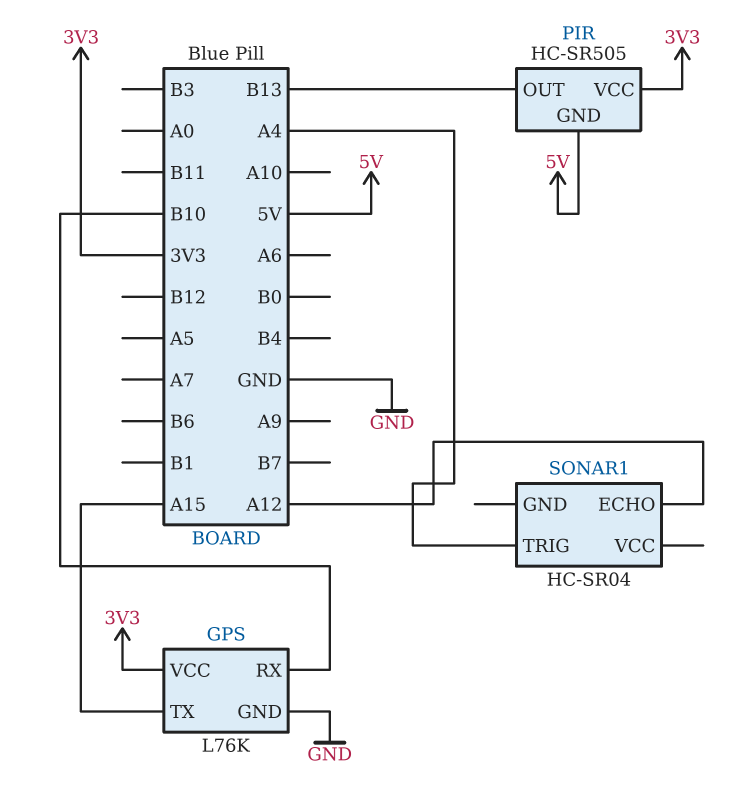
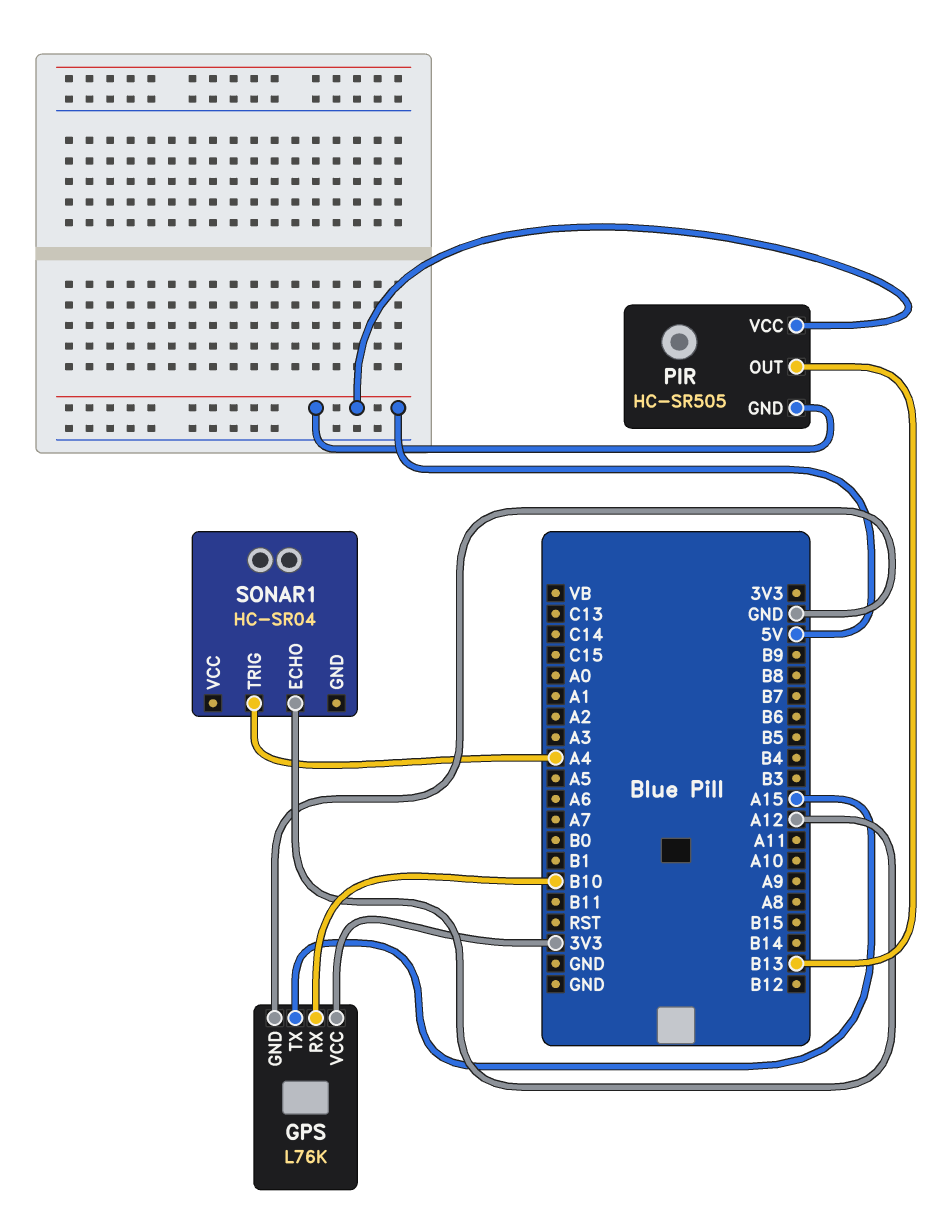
PIR pin VCC: 3V3 -> 5V

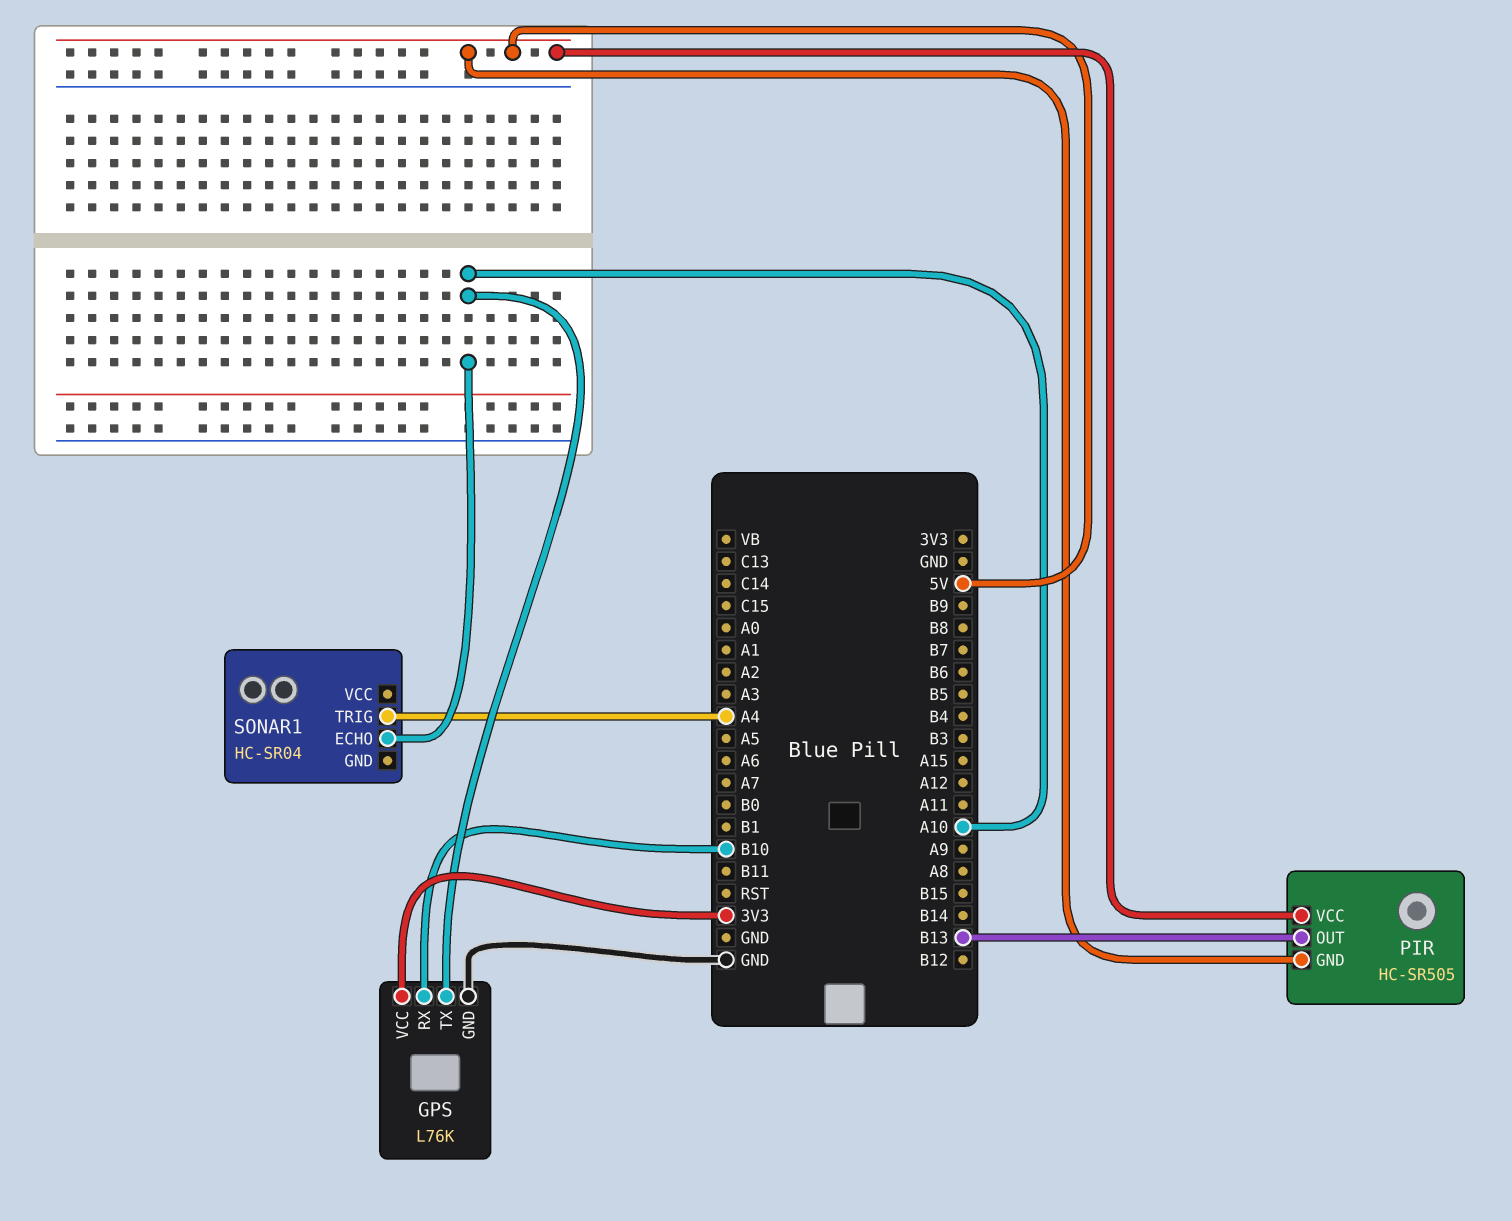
GPS pin TX: A15 -> A10
SONAR1 pin ECHO: A12 -> A10

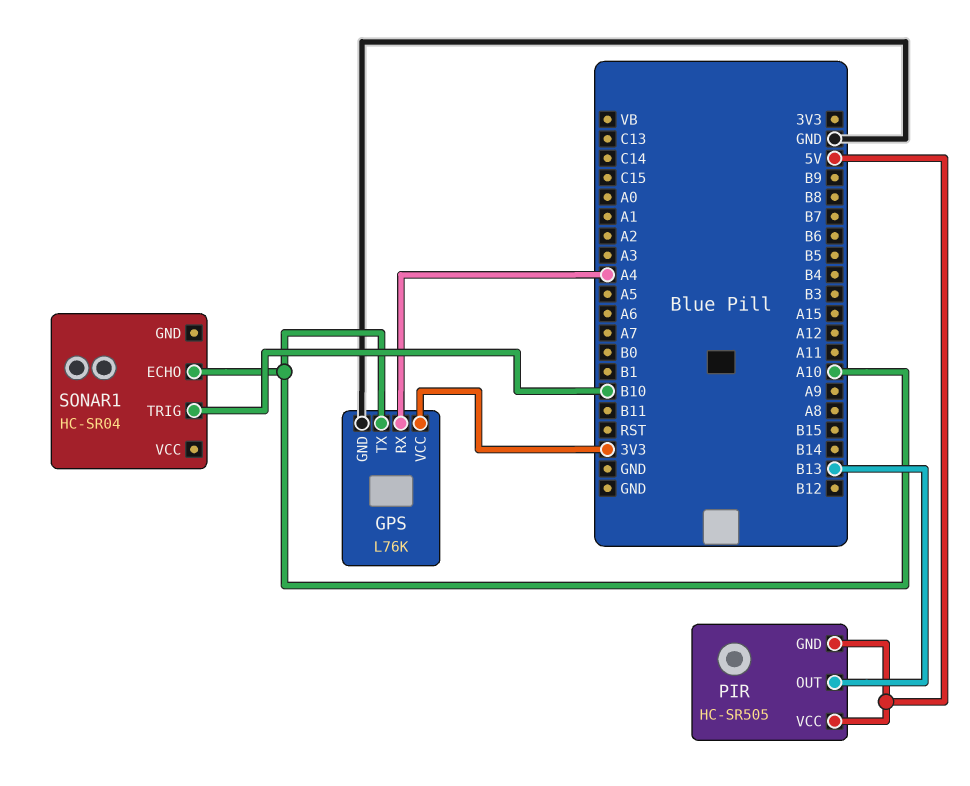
GPS pin RX: B10 -> A4
SONAR1 pin TRIG: A4 -> B10

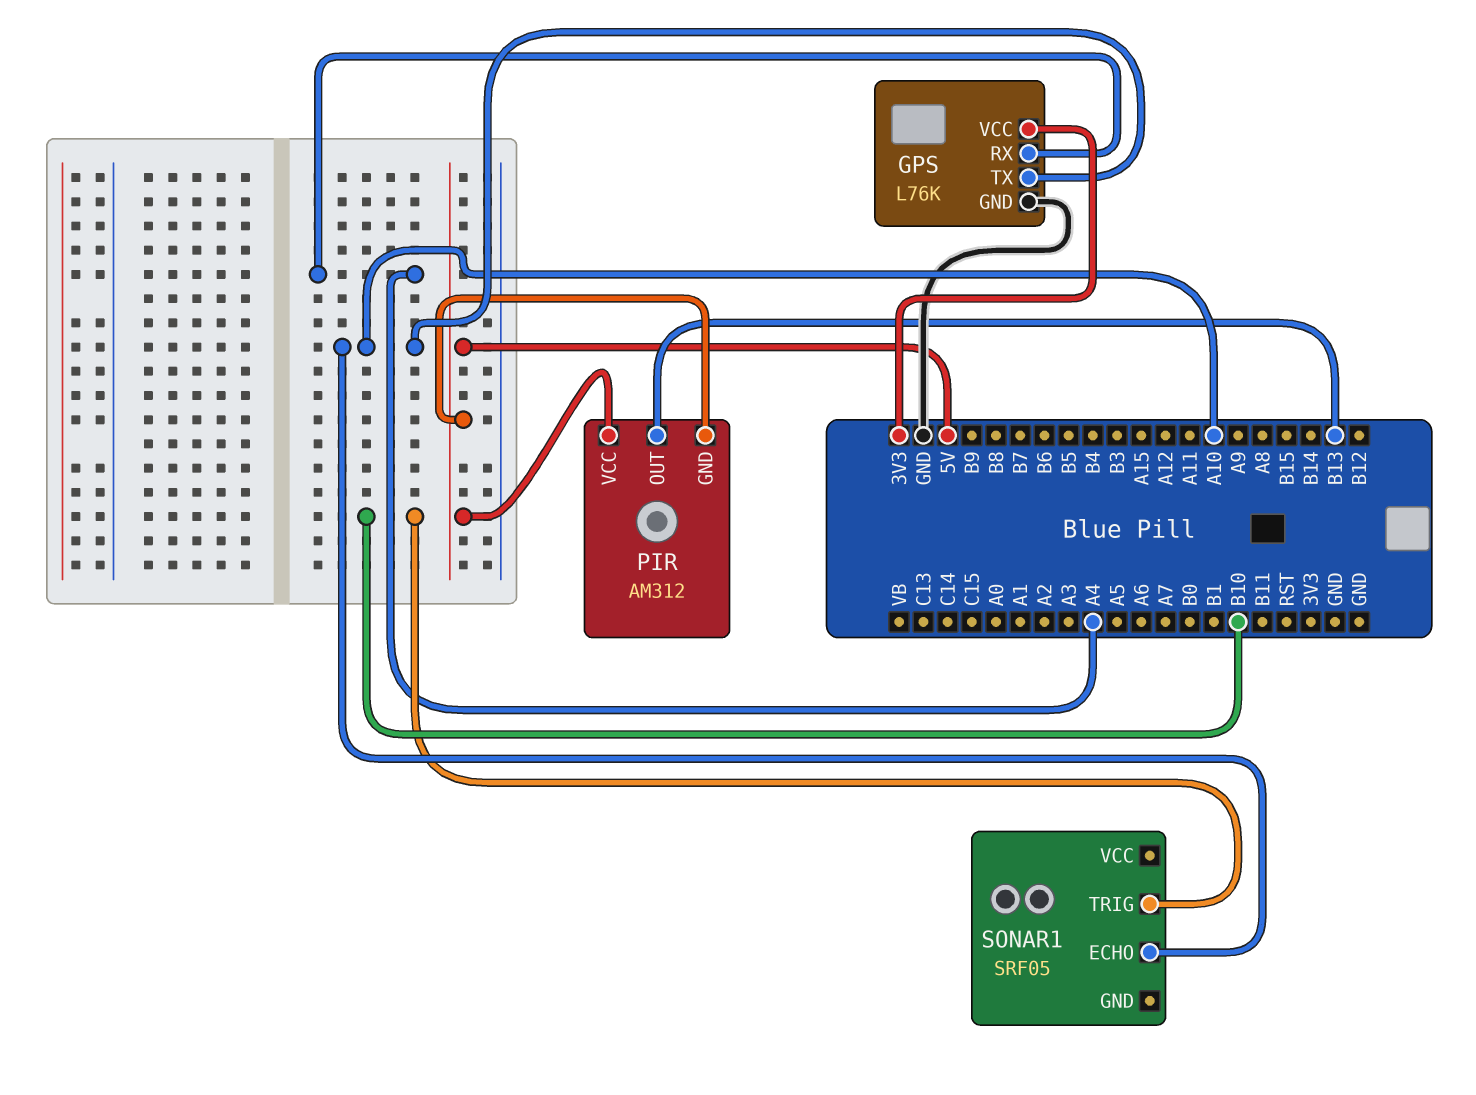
PIR: HC-SR505 -> AM312
SONAR1: HC-SR04 -> SRF05

